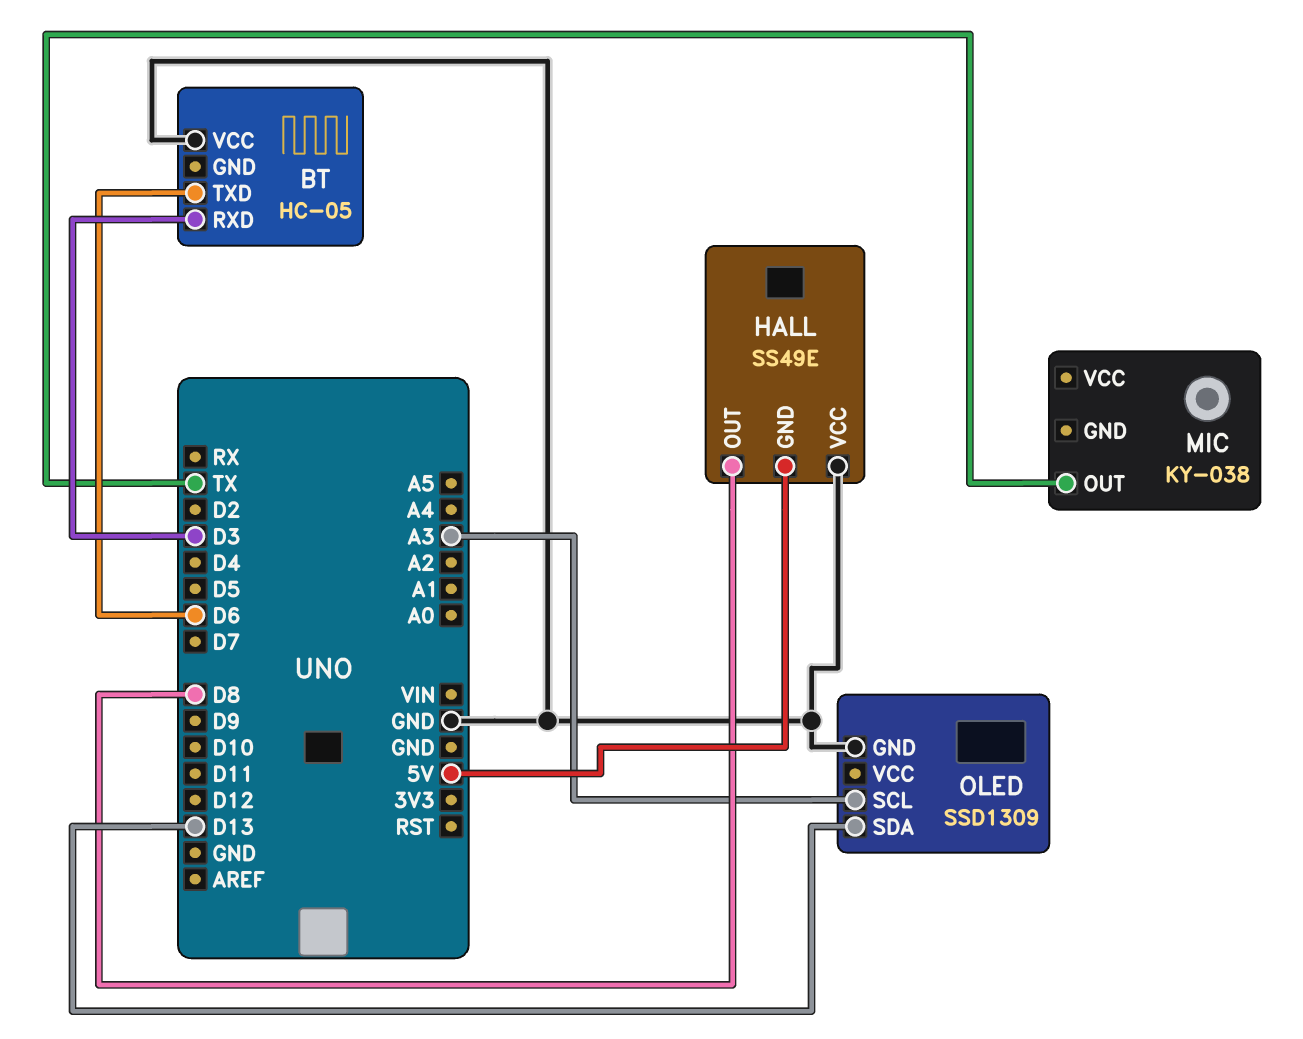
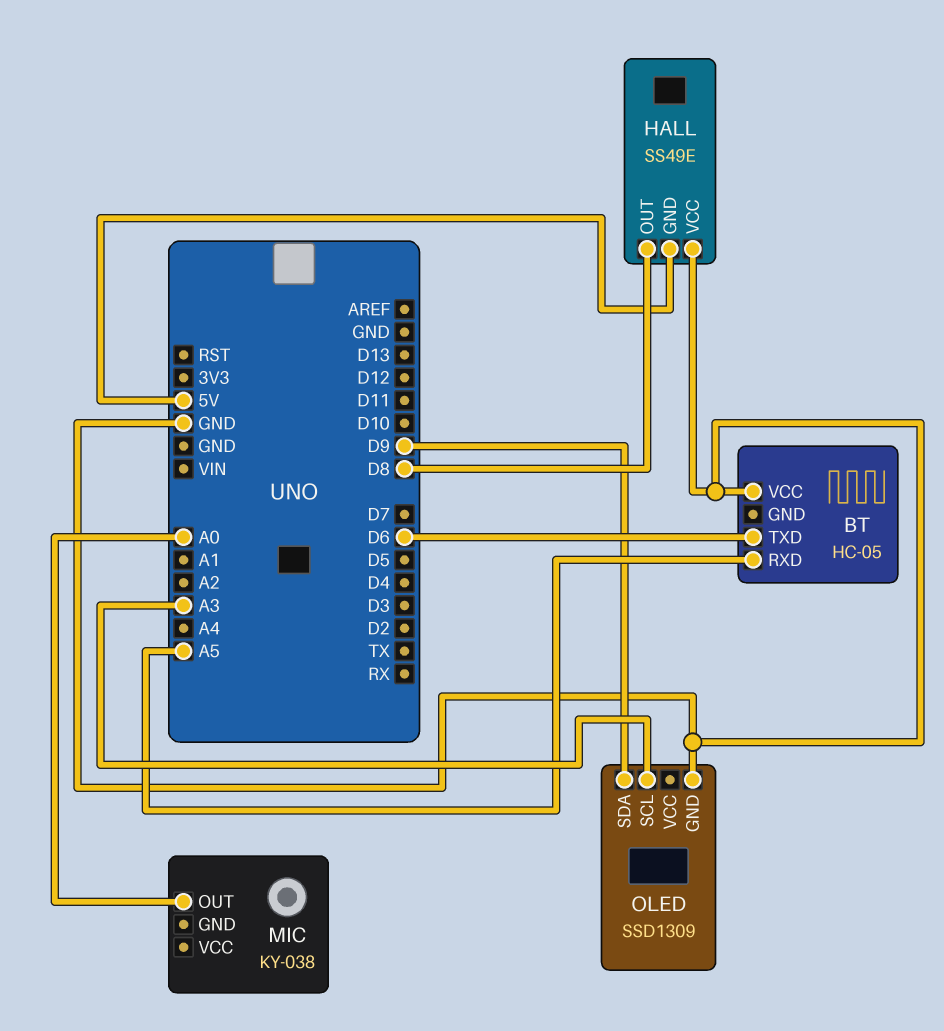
BT pin RXD: D3 -> A5
MIC pin OUT: TX -> A0
OLED pin SDA: D13 -> D9

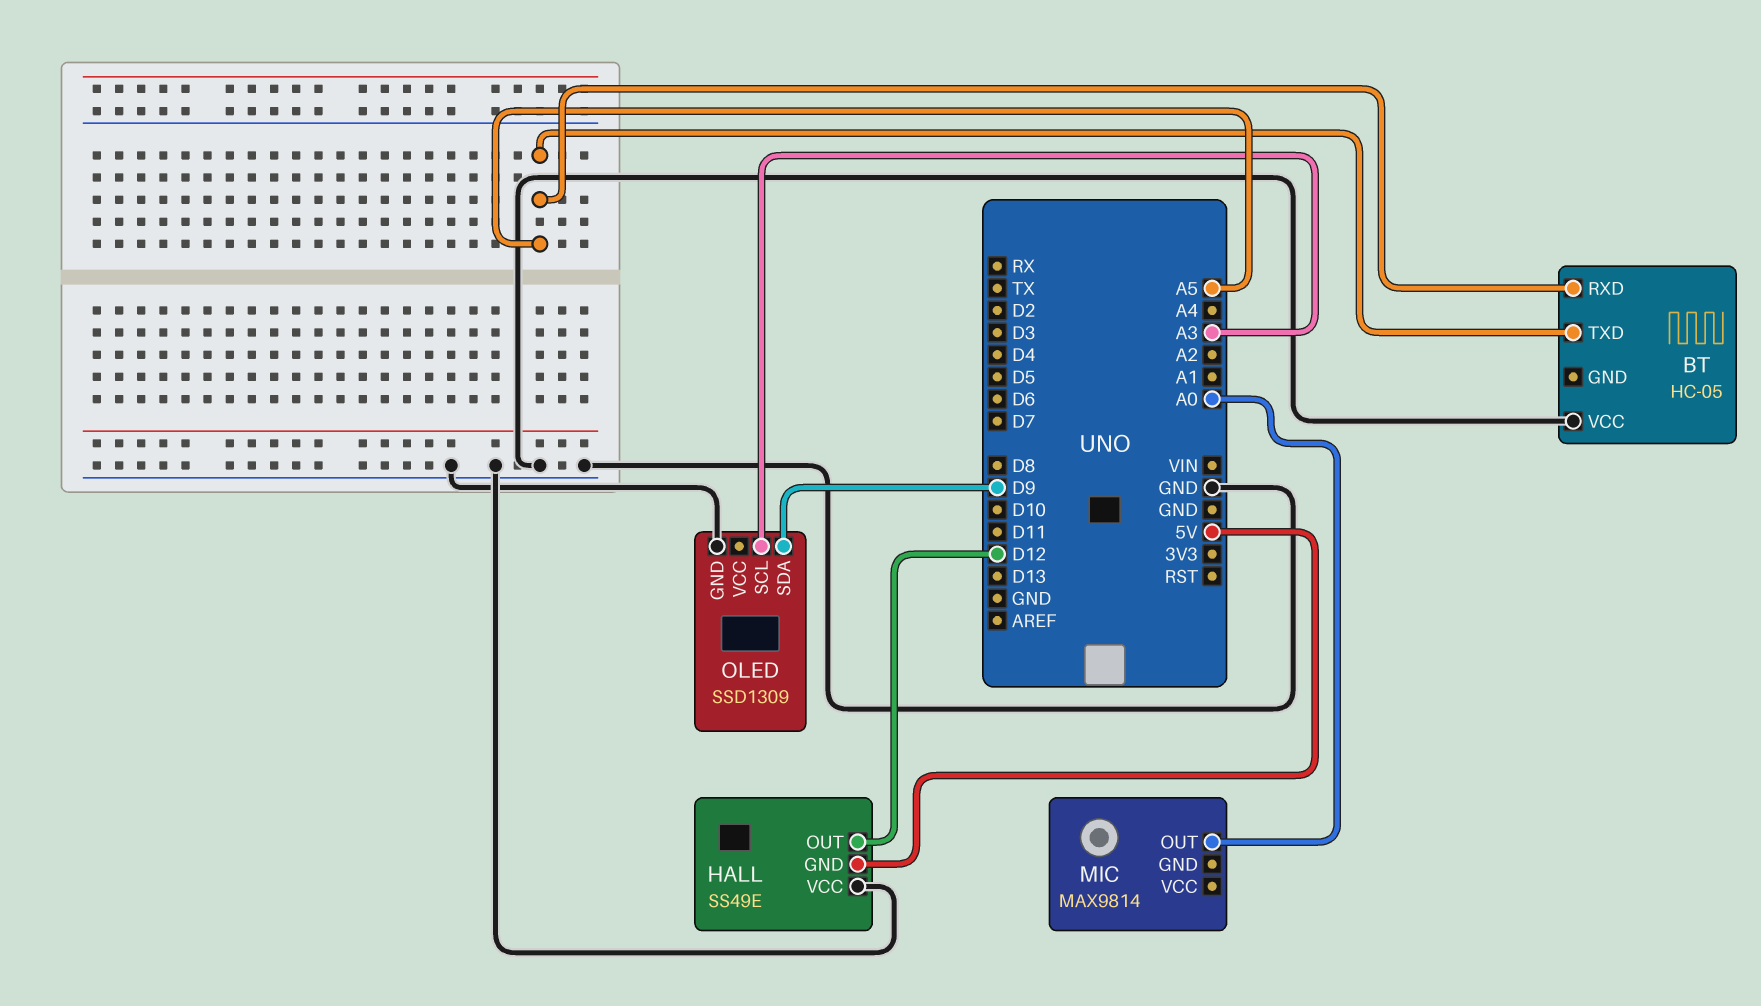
BT pin TXD: D6 -> A5
HALL pin OUT: D8 -> D12
MIC: KY-038 -> MAX9814

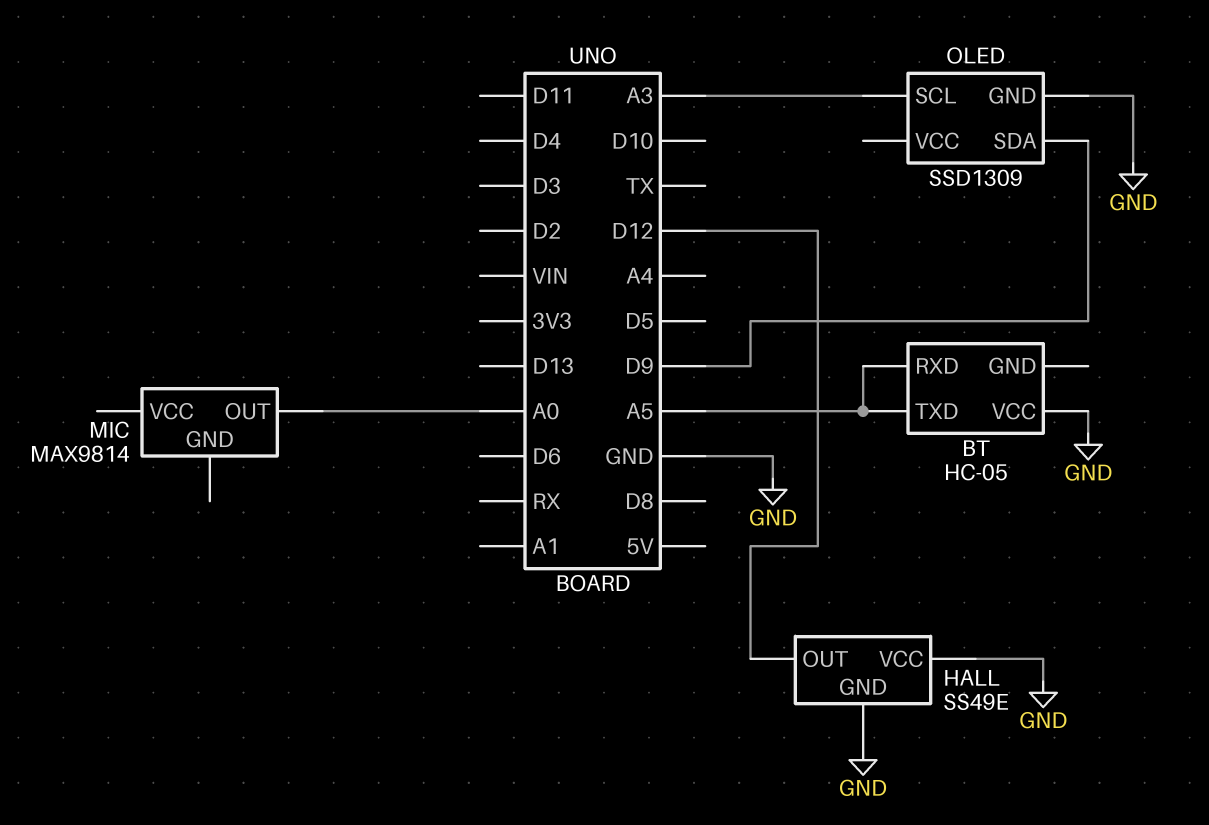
HALL pin GND: 5V -> GND

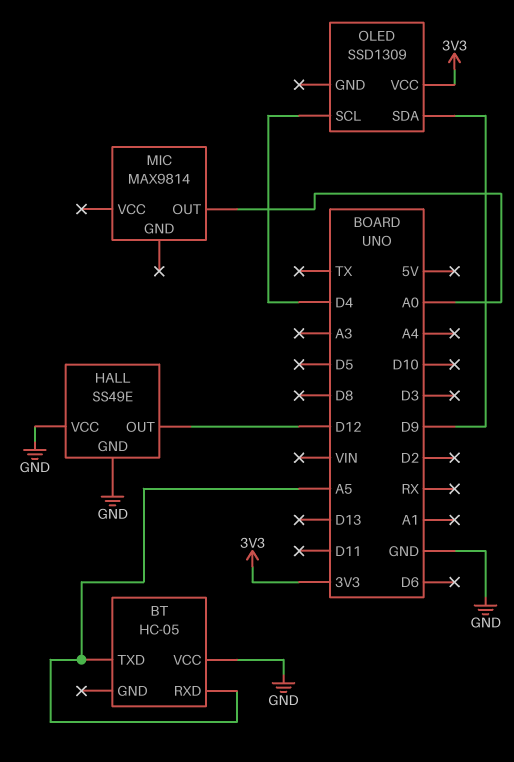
OLED pin GND: GND -> none
OLED pin SCL: A3 -> D4
OLED pin VCC: none -> 3V3

